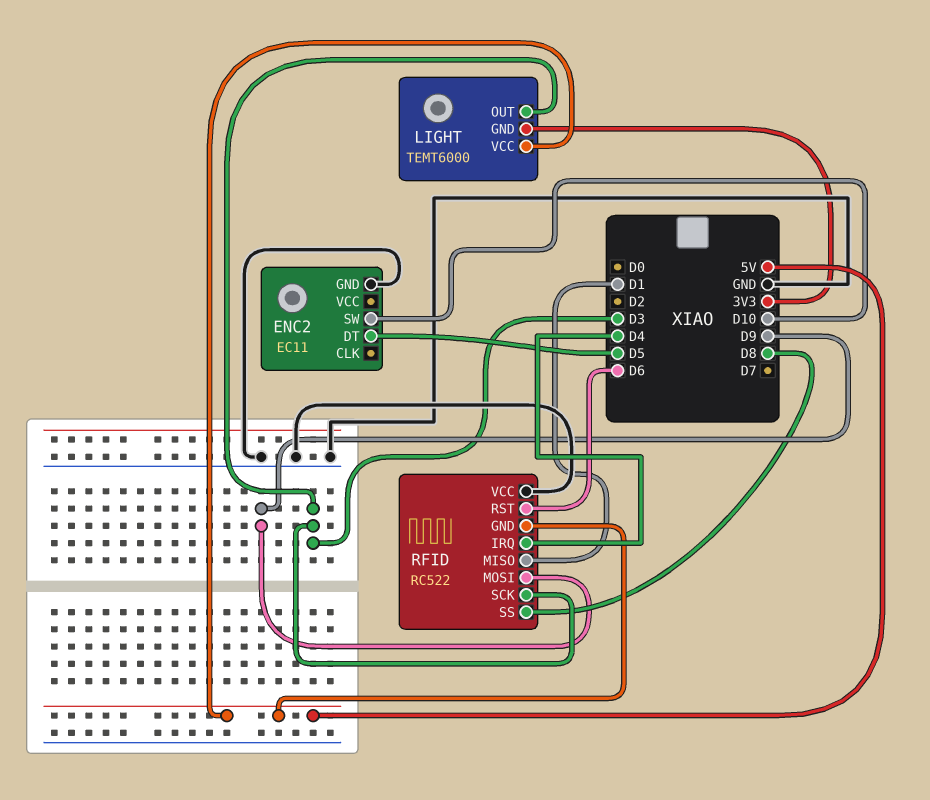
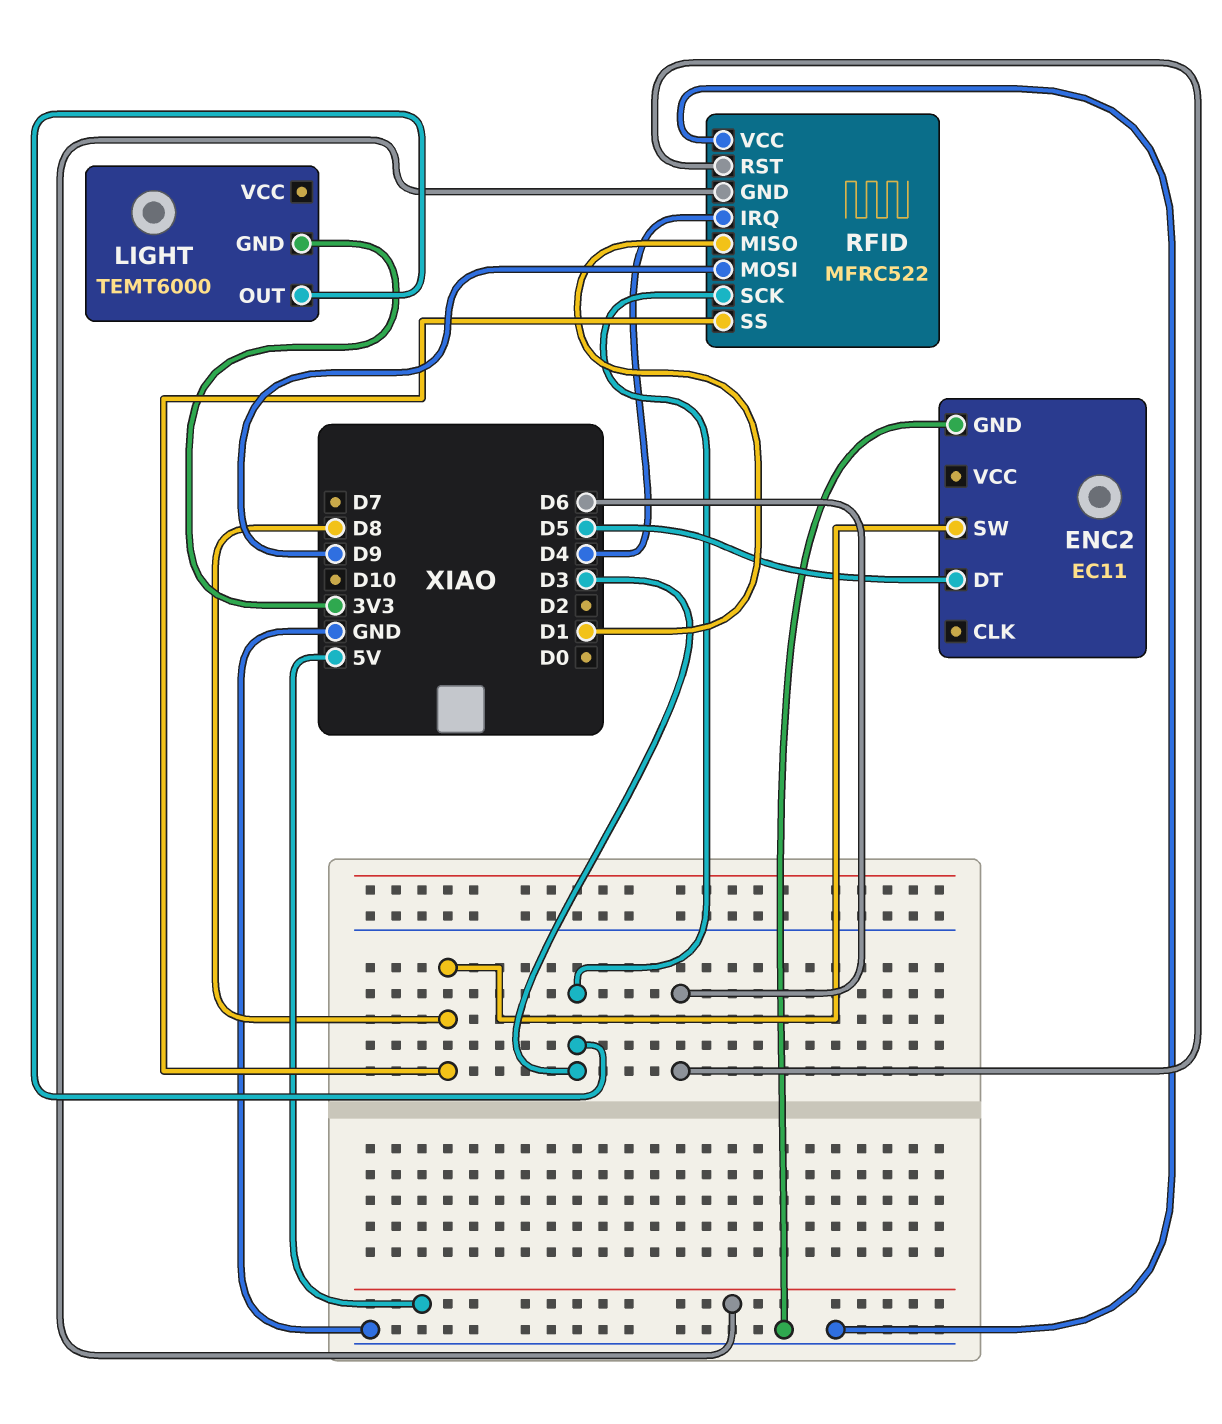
ENC2 pin SW: D10 -> D8
LIGHT pin VCC: 5V -> none
RFID: RC522 -> MFRC522

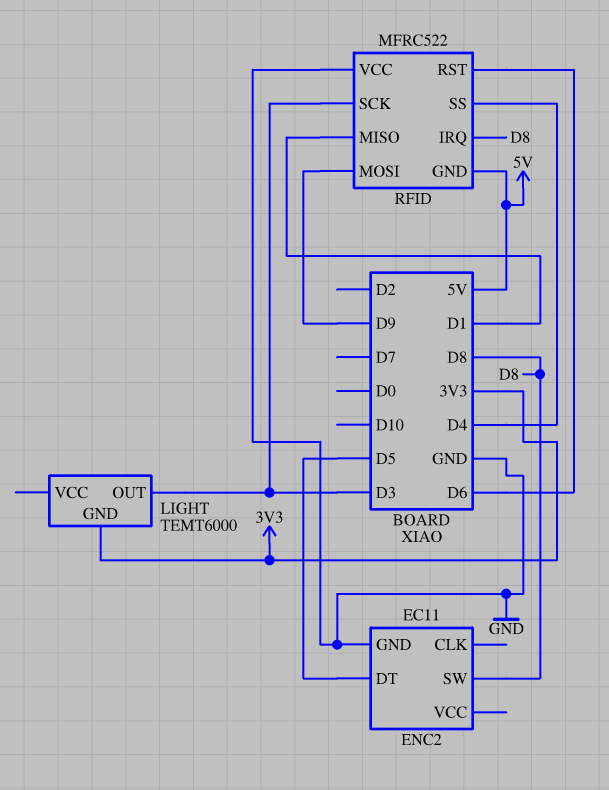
RFID pin IRQ: D4 -> D8
RFID pin SS: D8 -> D4

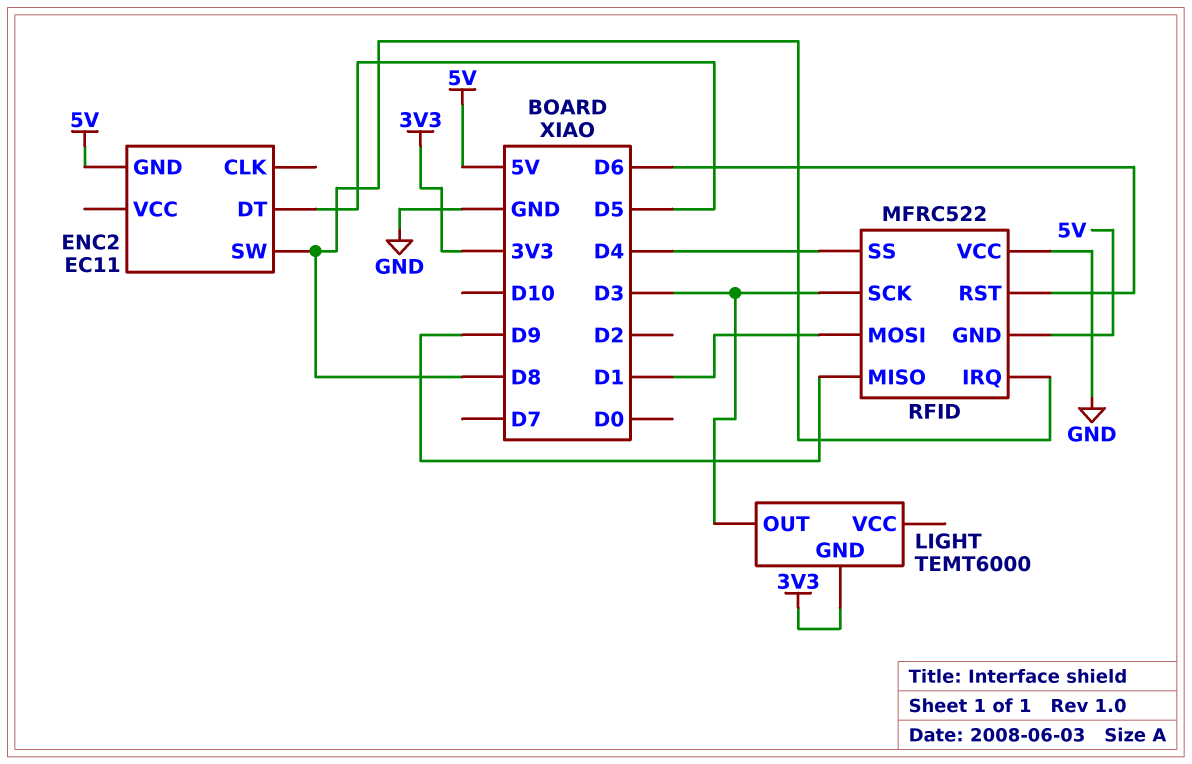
ENC2 pin GND: GND -> 5V
RFID pin MISO: D1 -> D9
RFID pin MOSI: D9 -> D1

